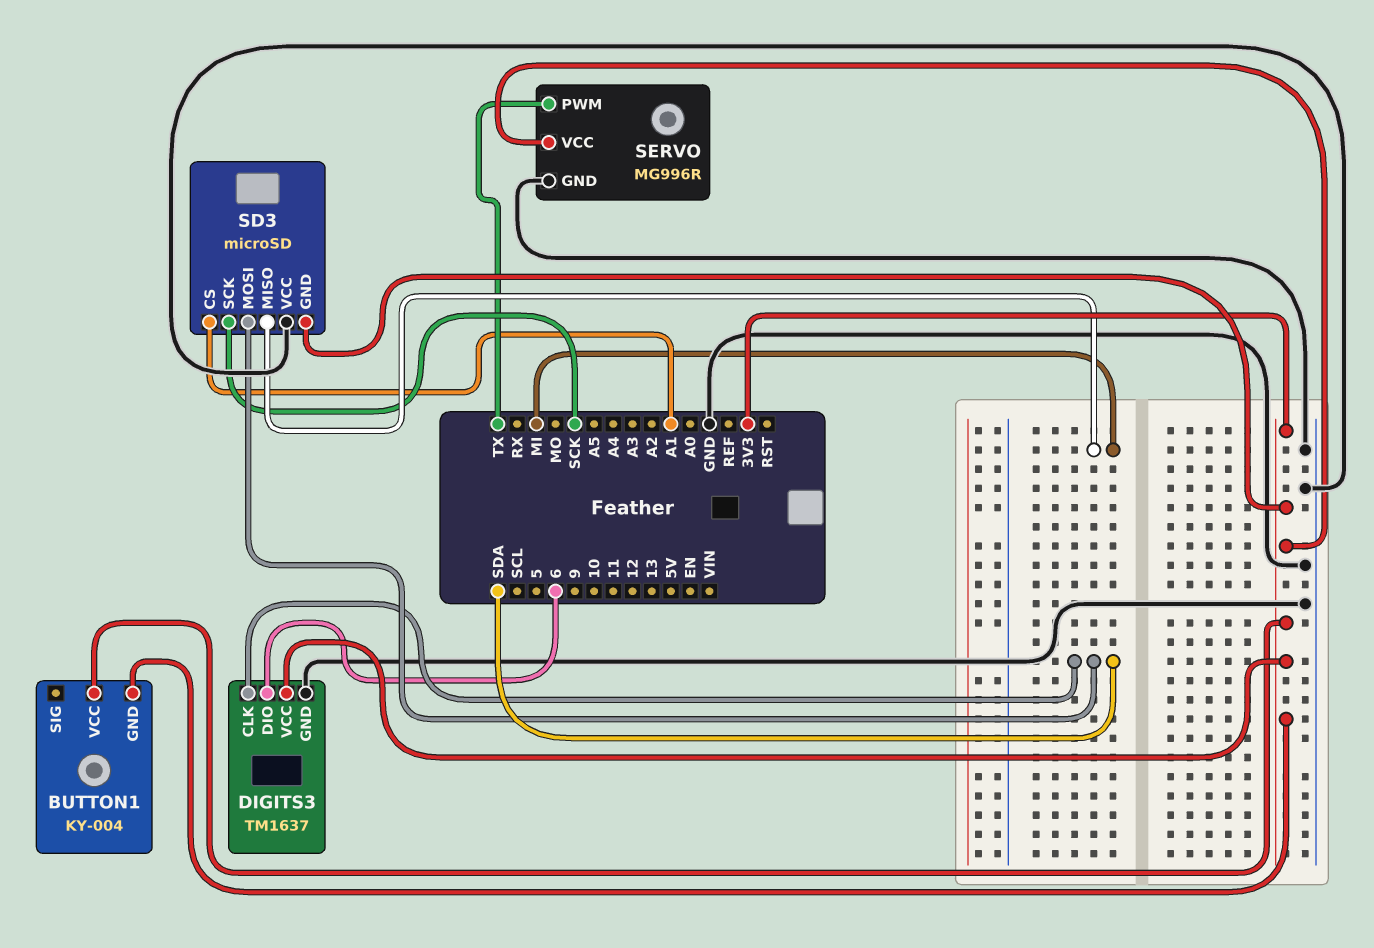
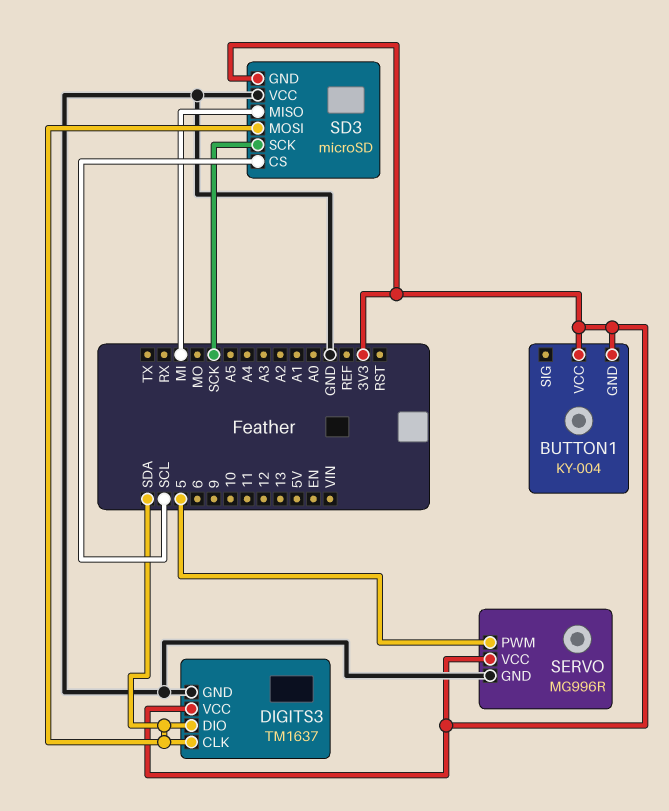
DIGITS3 pin DIO: 6 -> SDA
SD3 pin CS: A1 -> SCL
SERVO pin PWM: TX -> 5

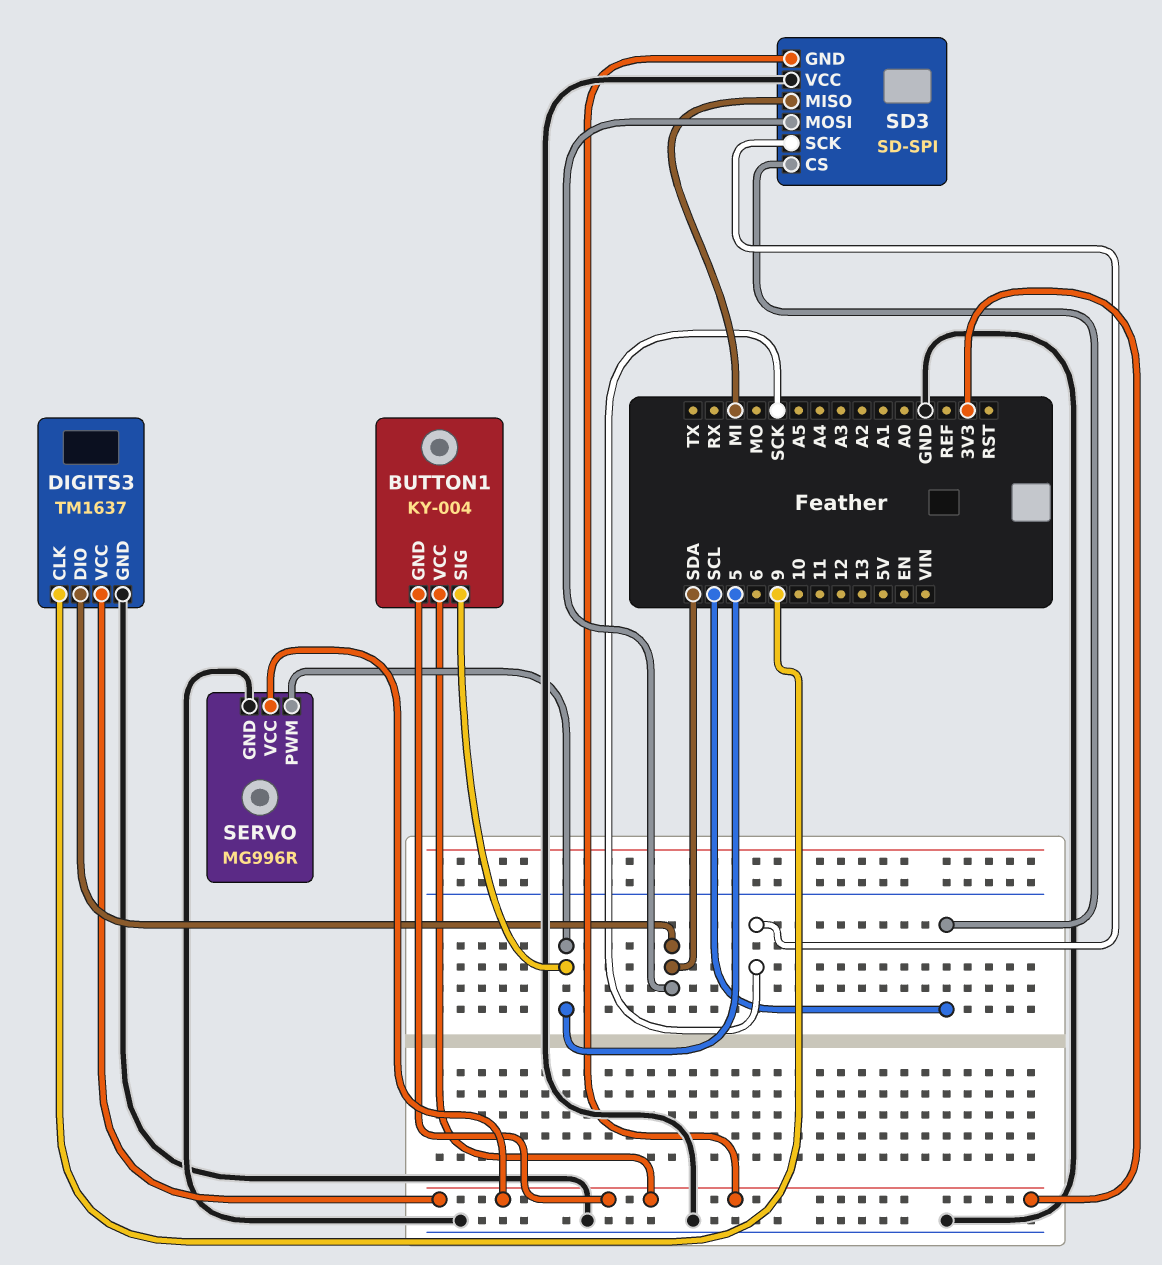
BUTTON1 pin SIG: none -> 5
DIGITS3 pin CLK: SDA -> 9
SD3: microSD -> SD-SPI

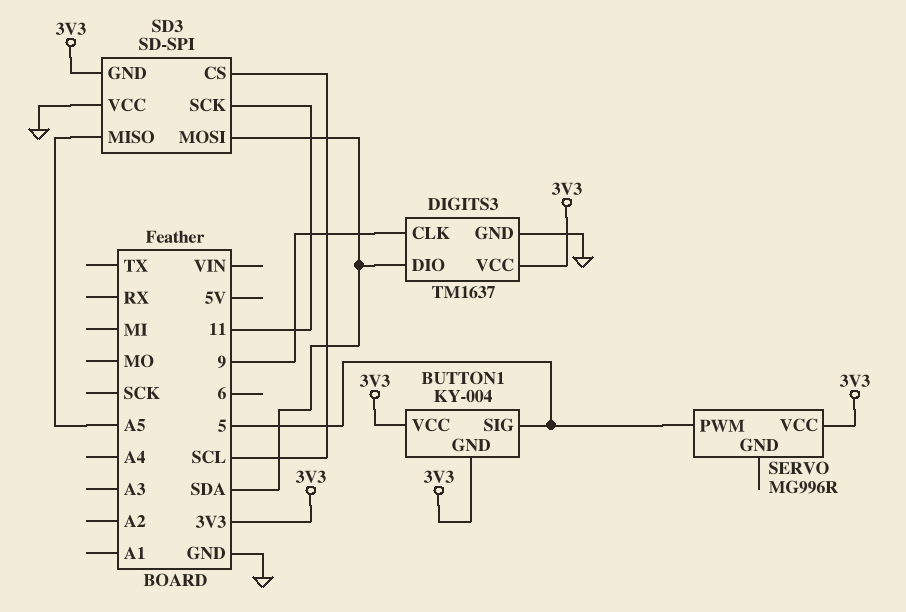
SD3 pin MISO: MI -> A5
SD3 pin SCK: SCK -> 11
SERVO pin GND: GND -> none

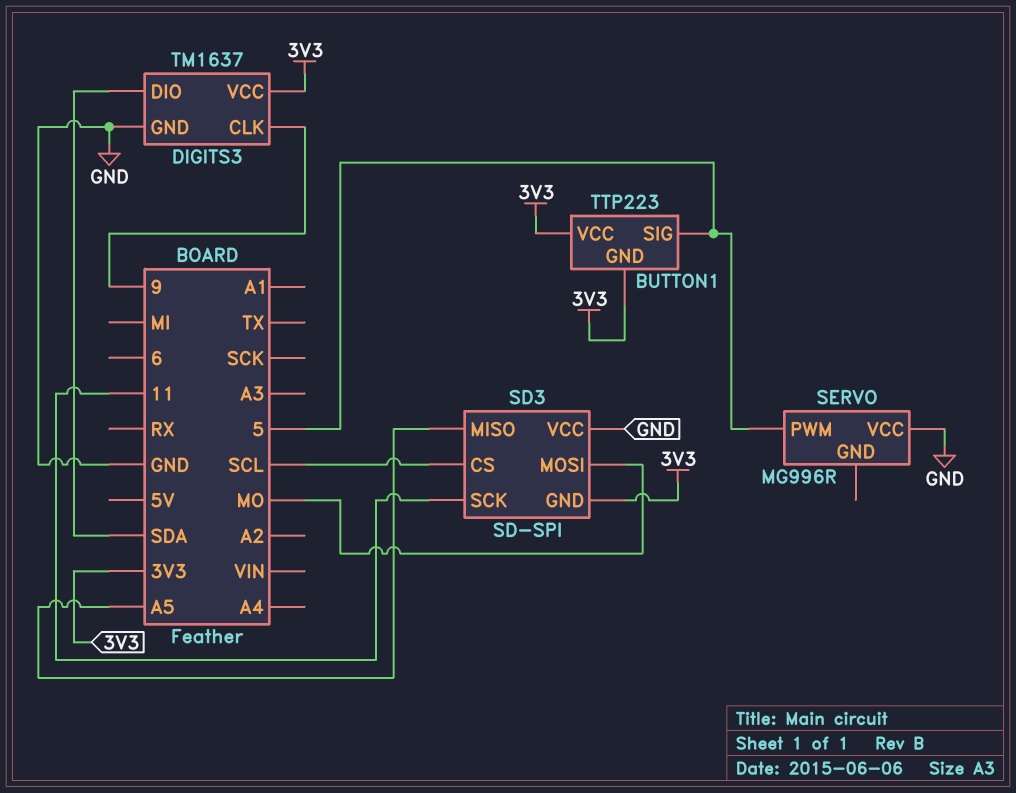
BUTTON1: KY-004 -> TTP223
SD3 pin MOSI: SDA -> MO
SERVO pin VCC: 3V3 -> GND

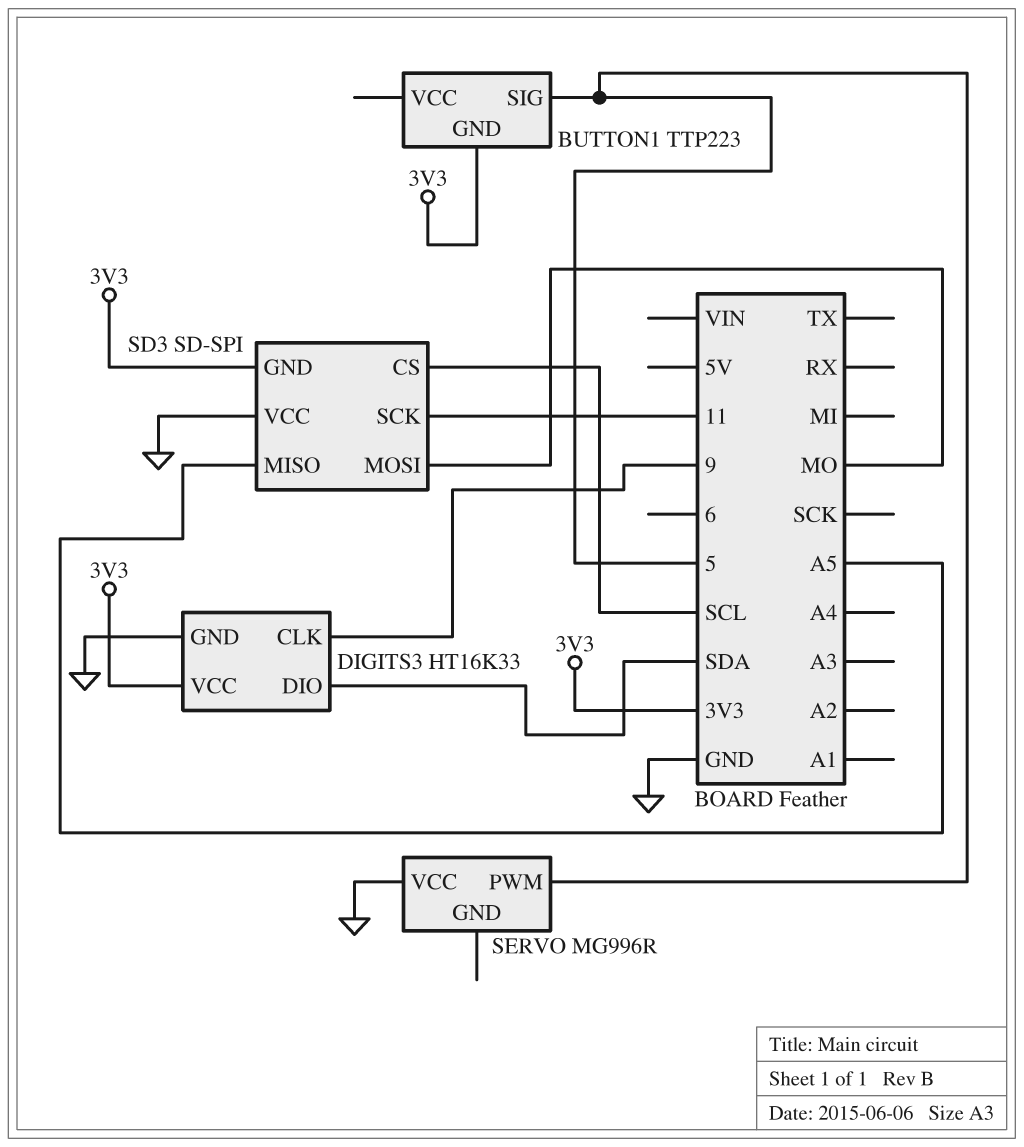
BUTTON1 pin VCC: 3V3 -> none
DIGITS3: TM1637 -> HT16K33

